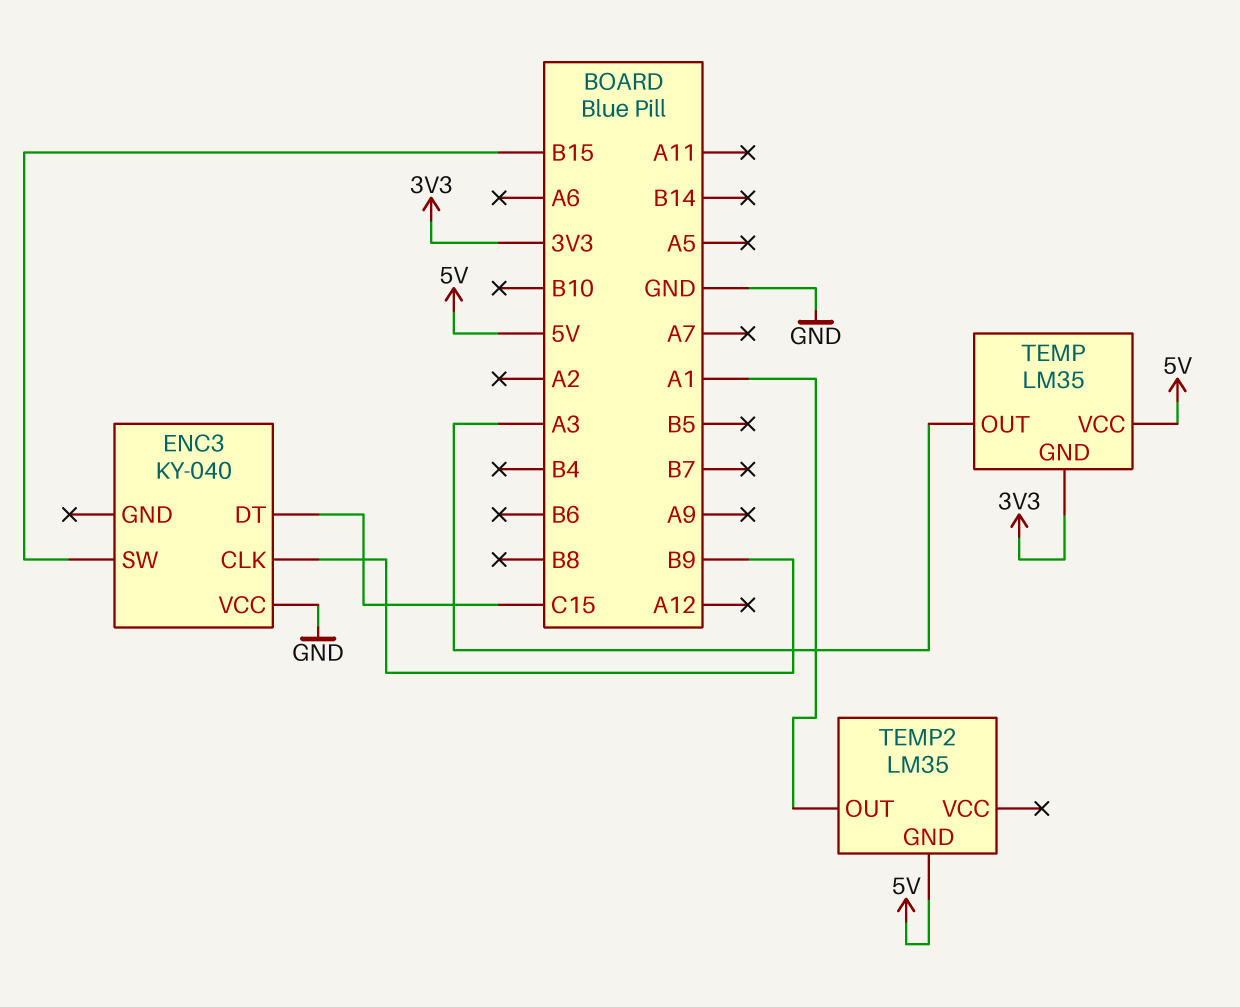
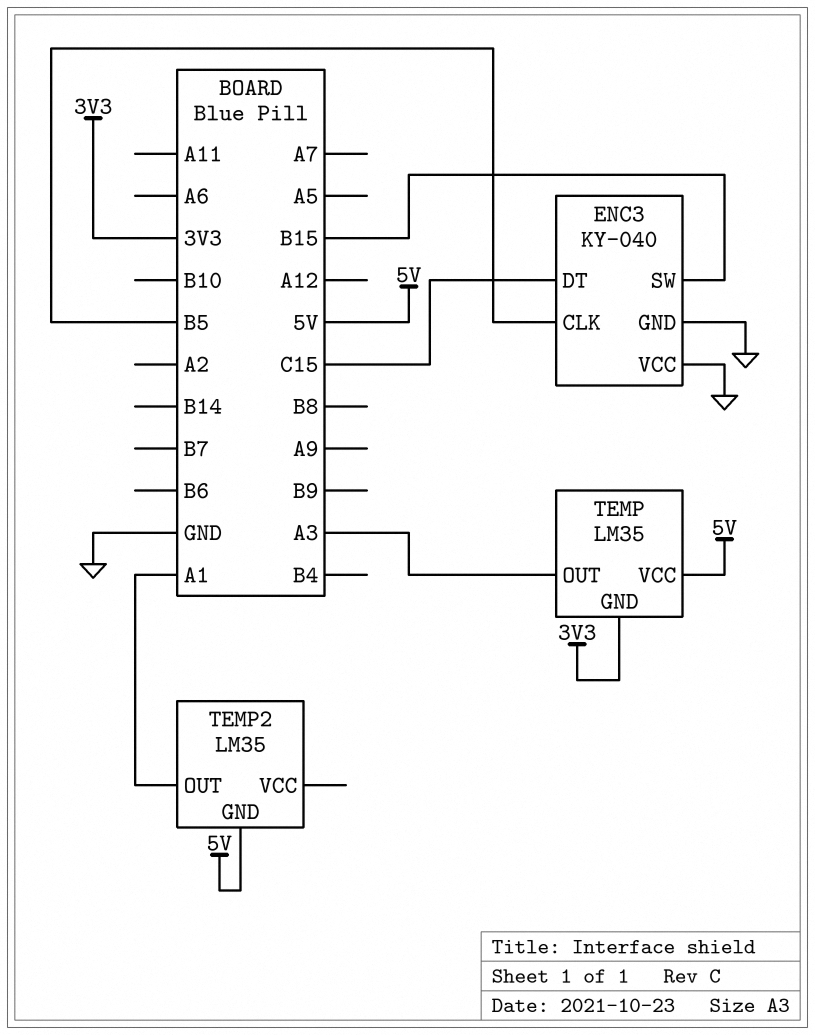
ENC3 pin CLK: B9 -> B5
ENC3 pin GND: none -> GND

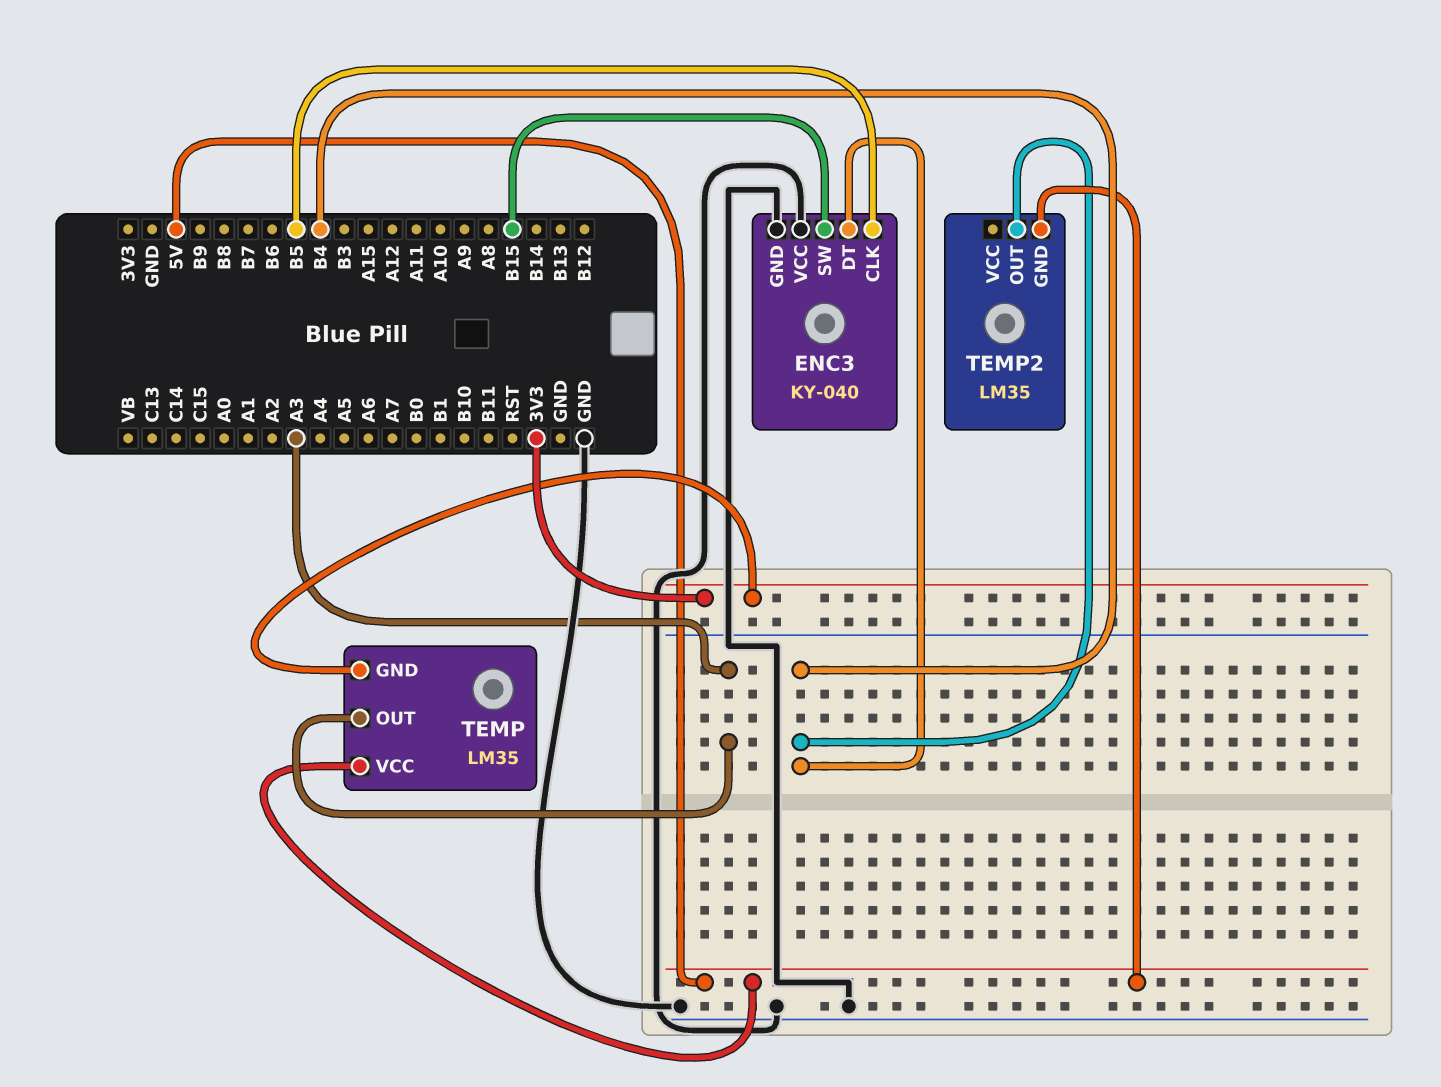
ENC3 pin DT: C15 -> B4
TEMP2 pin OUT: A1 -> B4

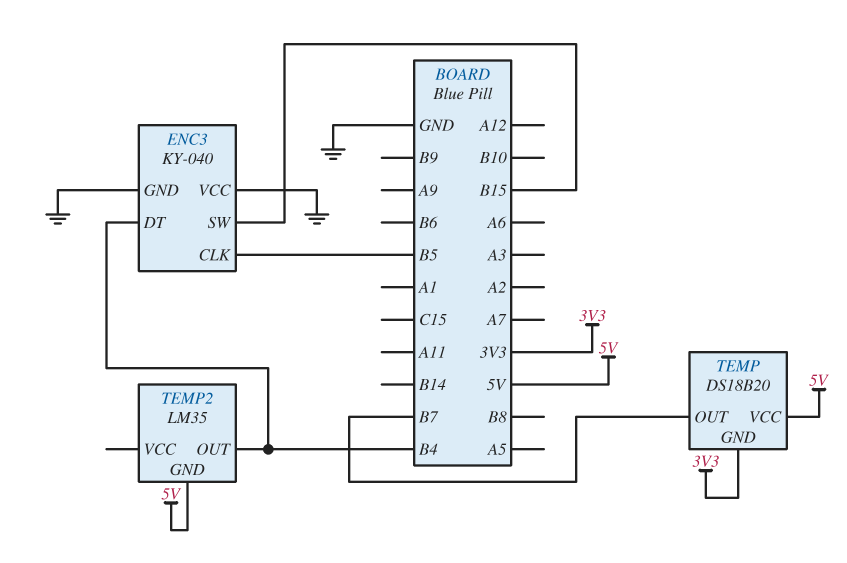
TEMP: LM35 -> DS18B20
TEMP pin OUT: A3 -> B7

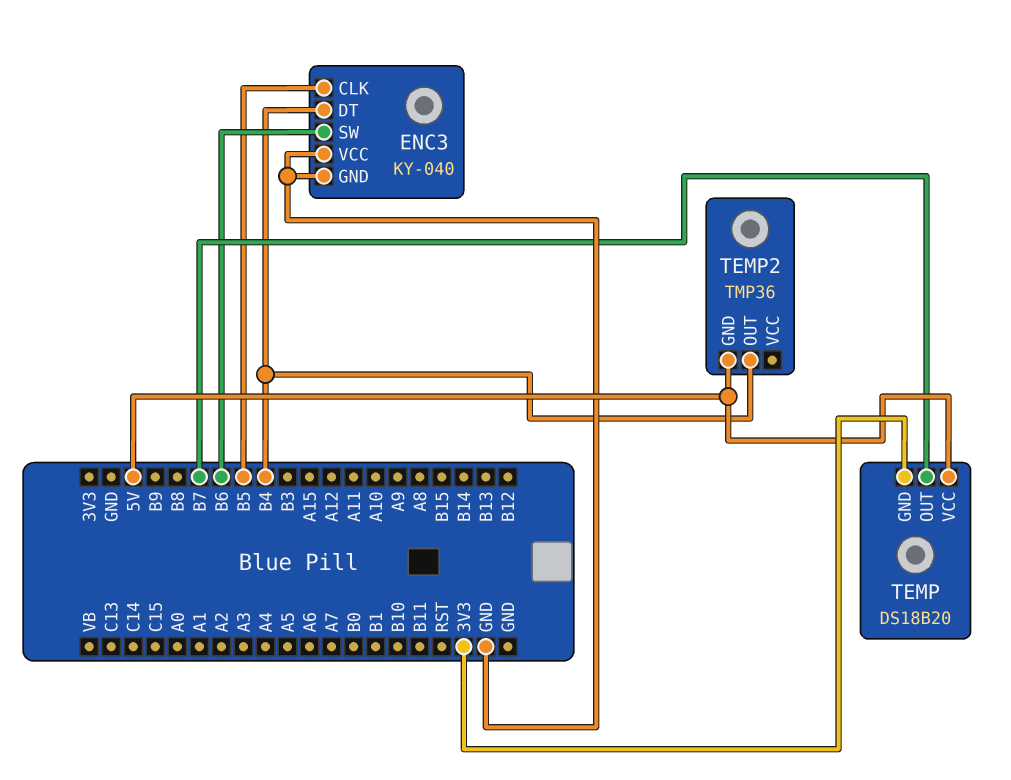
ENC3 pin SW: B15 -> B6
TEMP2: LM35 -> TMP36

